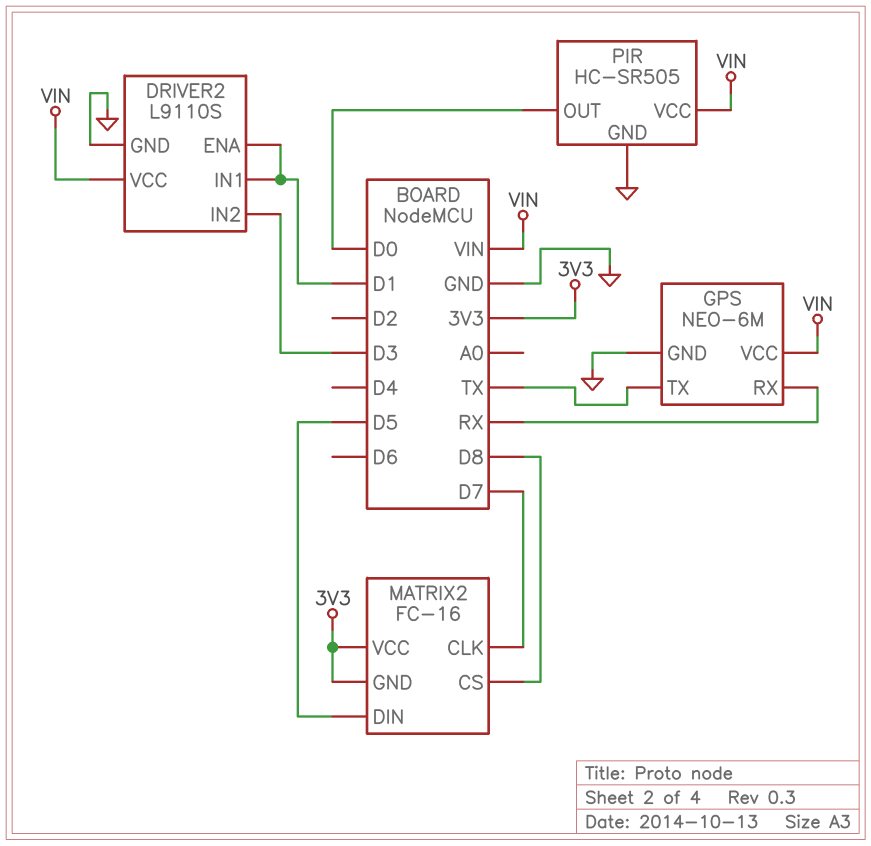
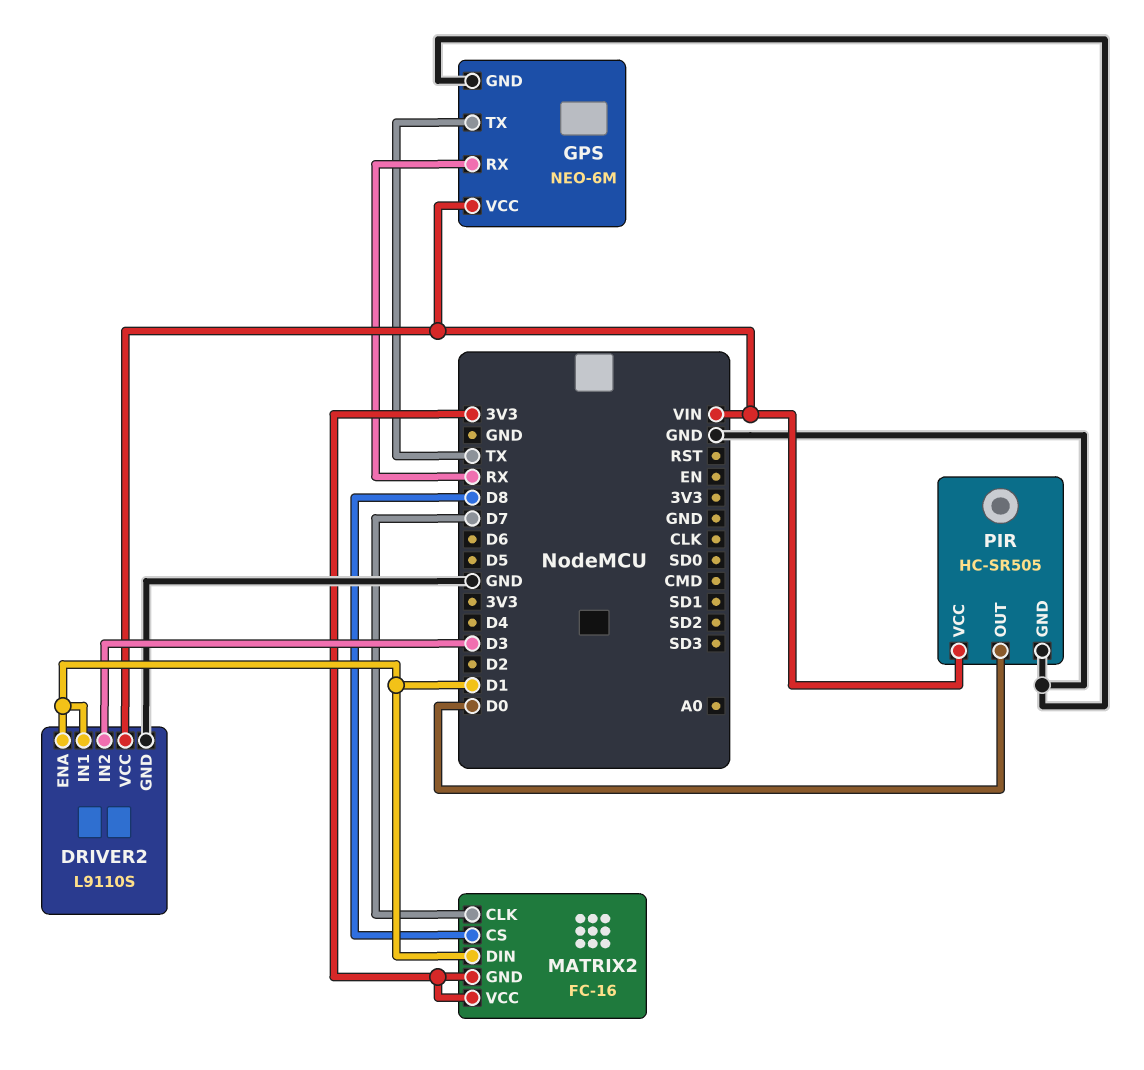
MATRIX2 pin DIN: D5 -> D1

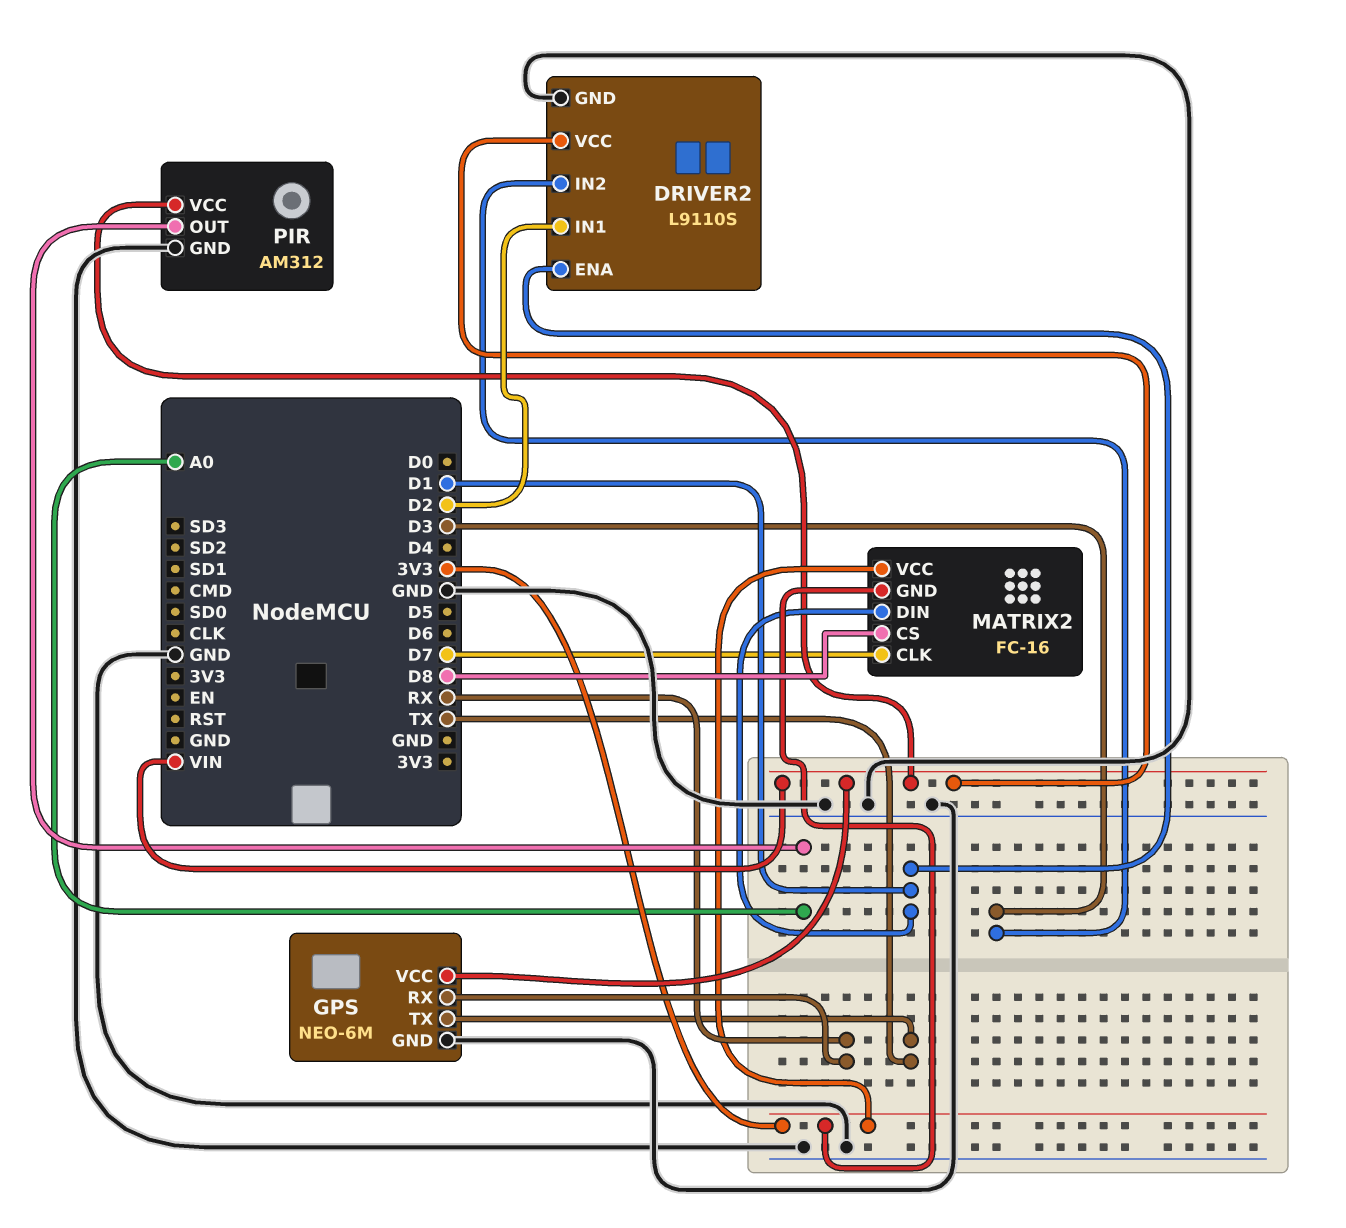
DRIVER2 pin IN1: D1 -> D2
PIR: HC-SR505 -> AM312
PIR pin OUT: D0 -> A0

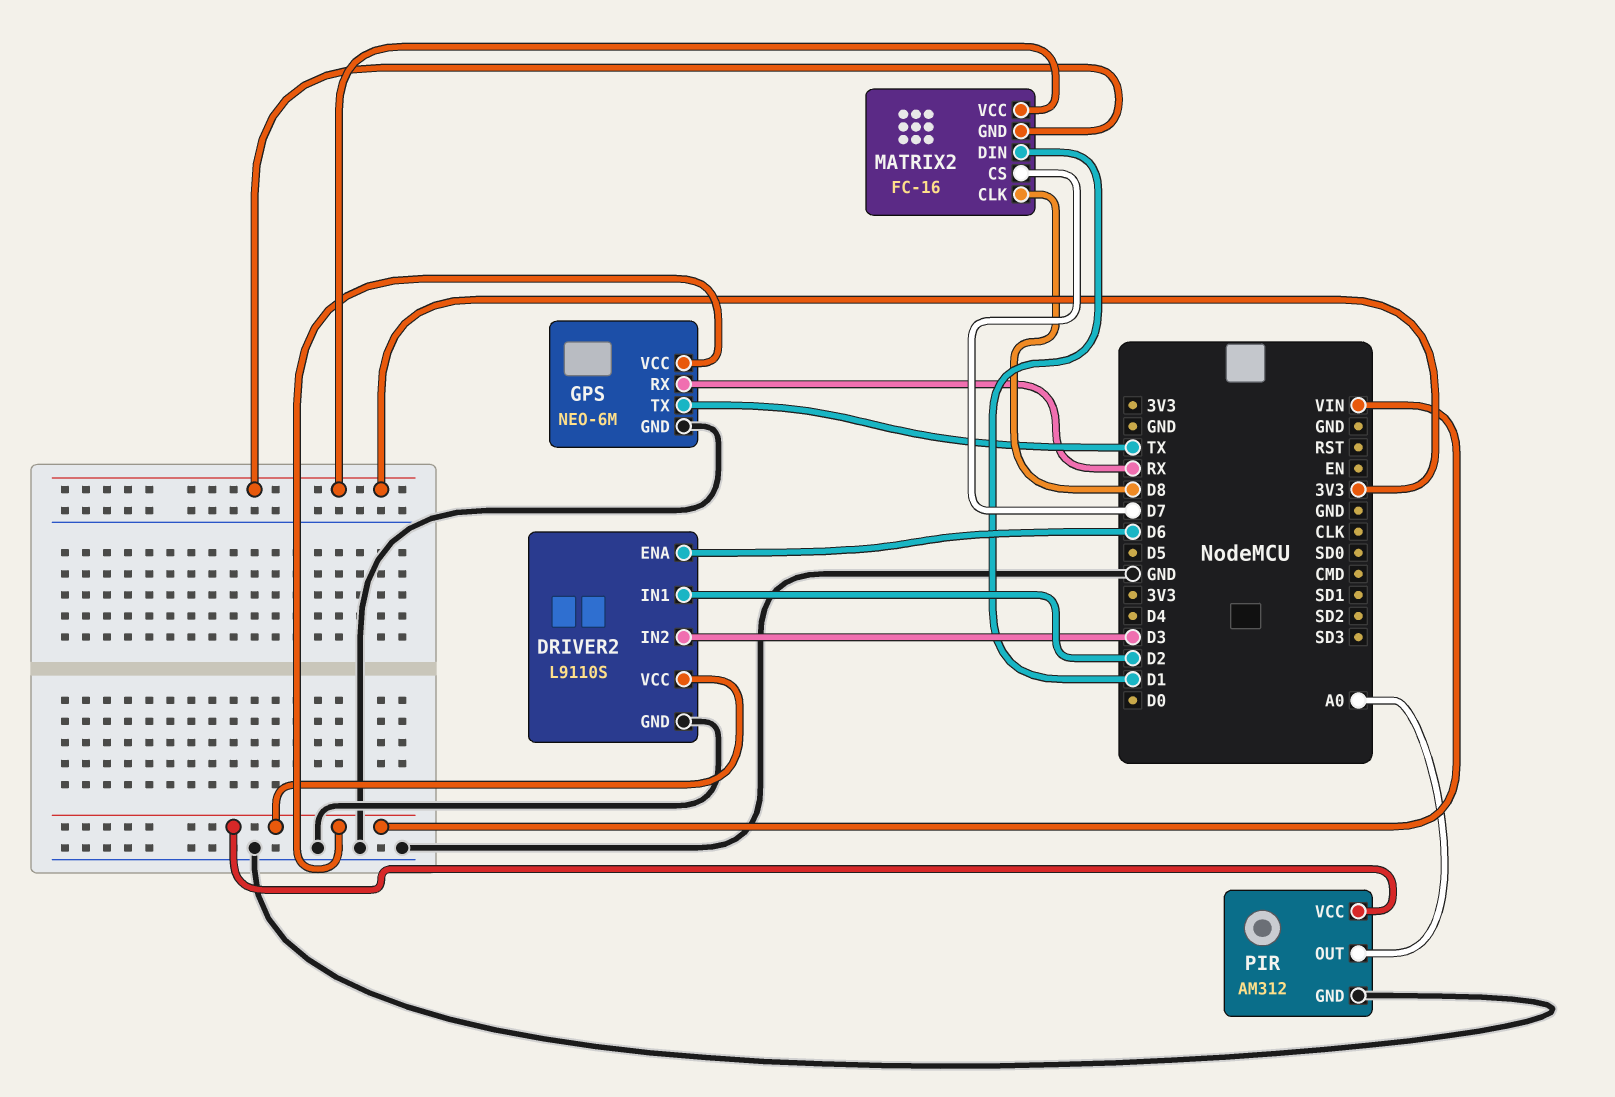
DRIVER2 pin ENA: D1 -> D6
MATRIX2 pin CLK: D7 -> D8
MATRIX2 pin CS: D8 -> D7

